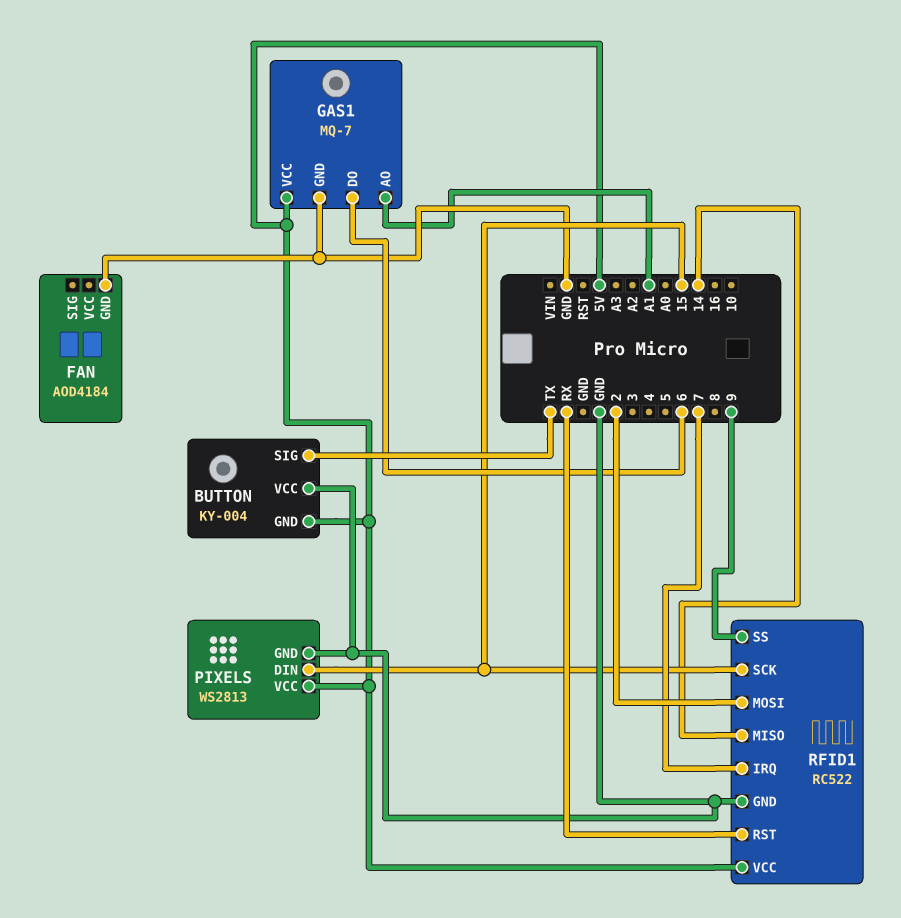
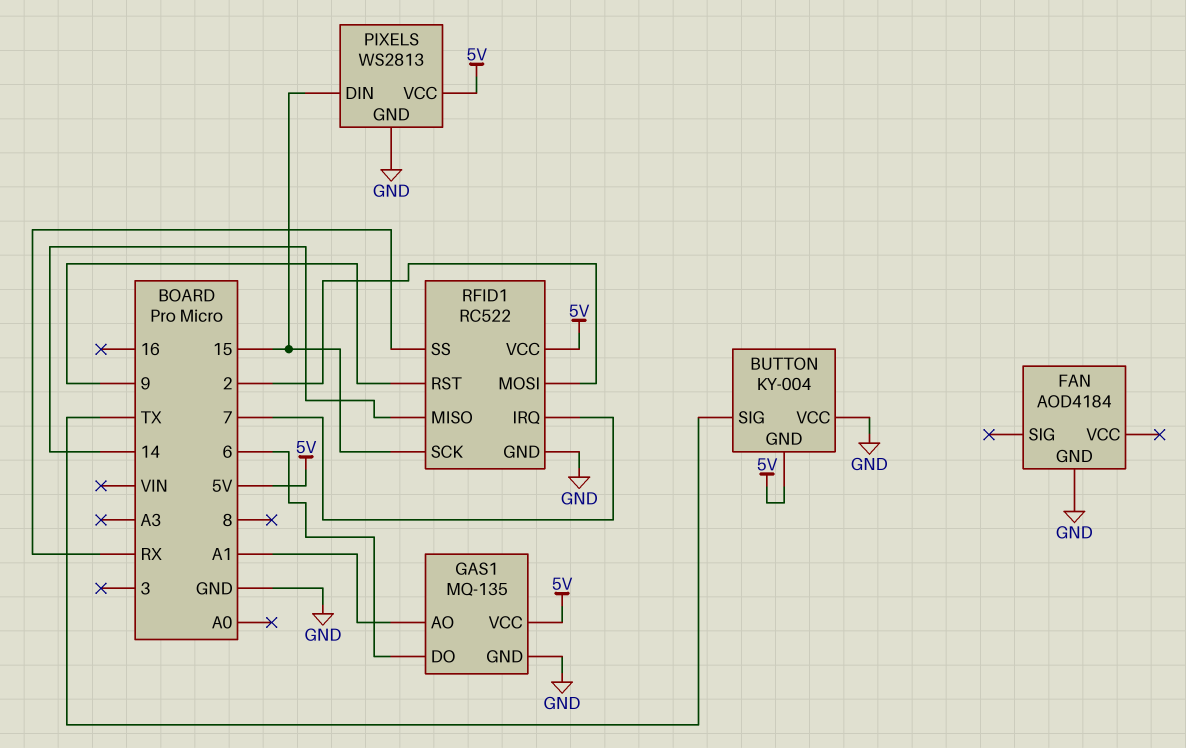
GAS1: MQ-7 -> MQ-135
RFID1 pin RST: RX -> 9
RFID1 pin SS: 9 -> RX

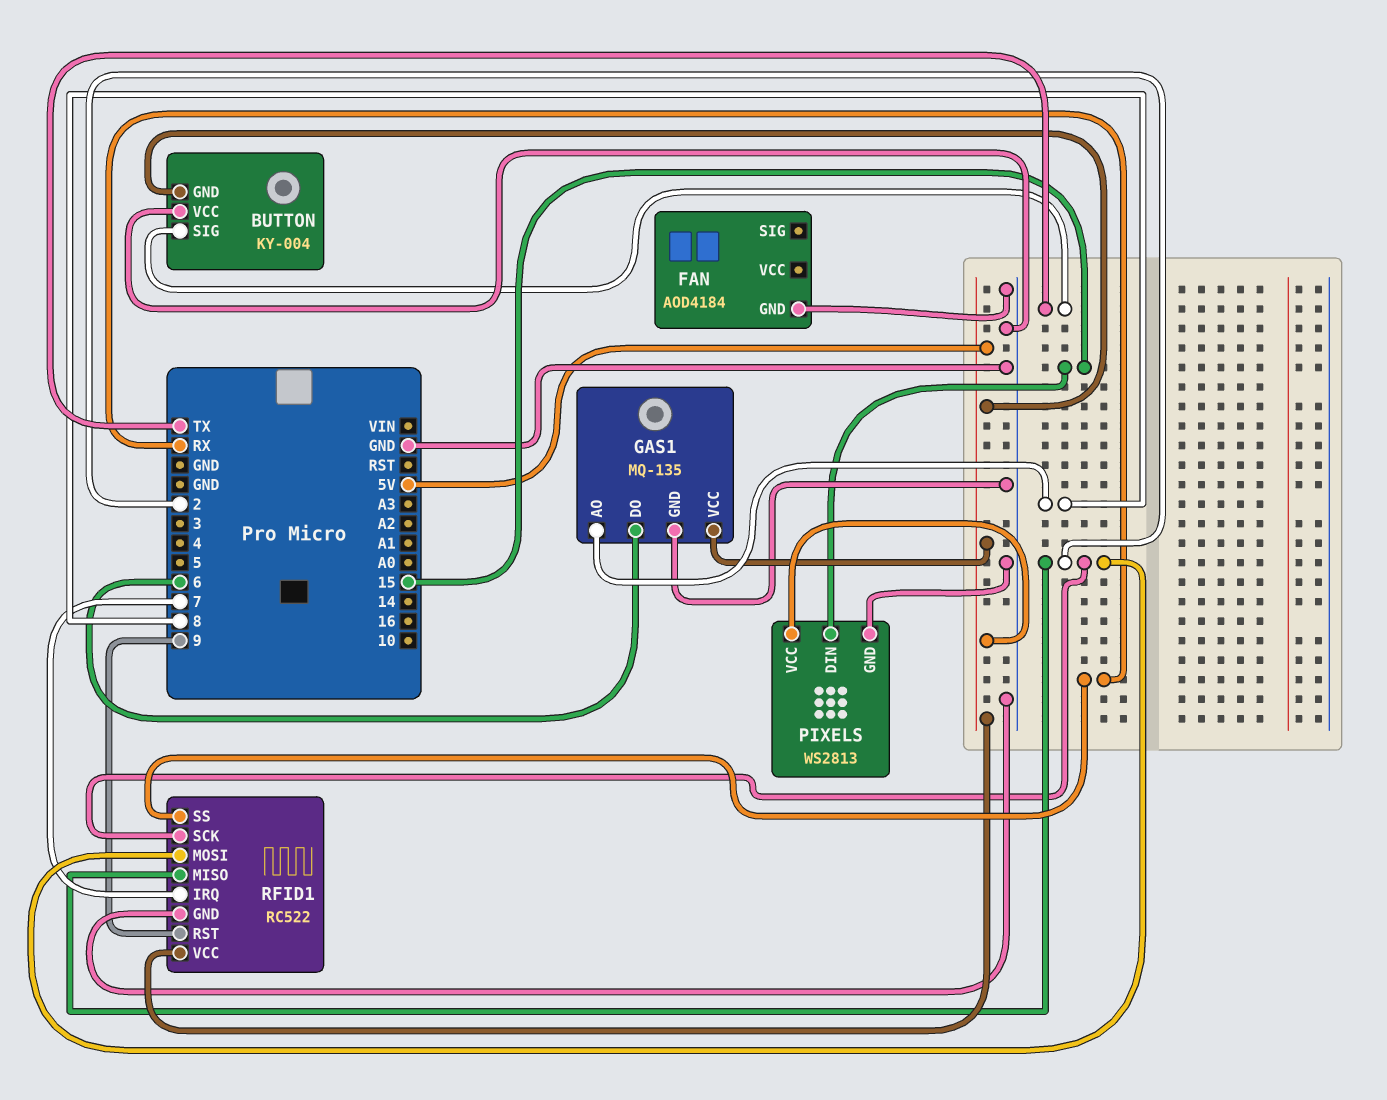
GAS1 pin AO: A1 -> 8
RFID1 pin MISO: 14 -> 2
RFID1 pin SCK: 15 -> 2

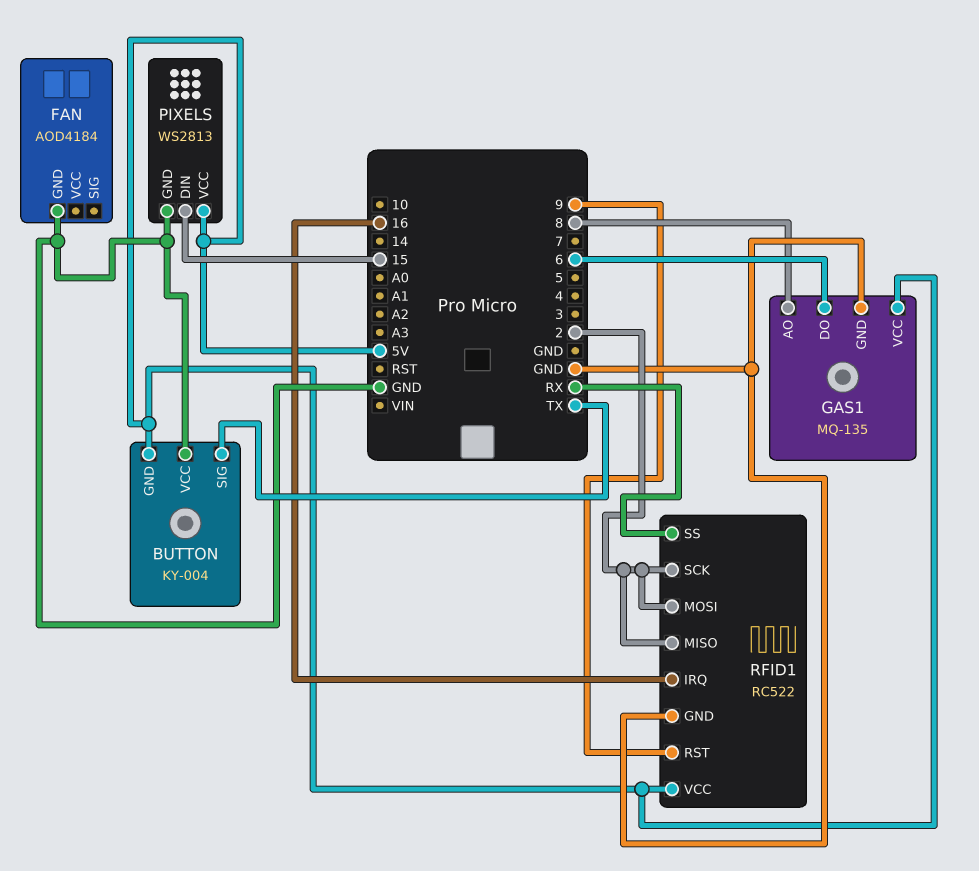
RFID1 pin IRQ: 7 -> 16

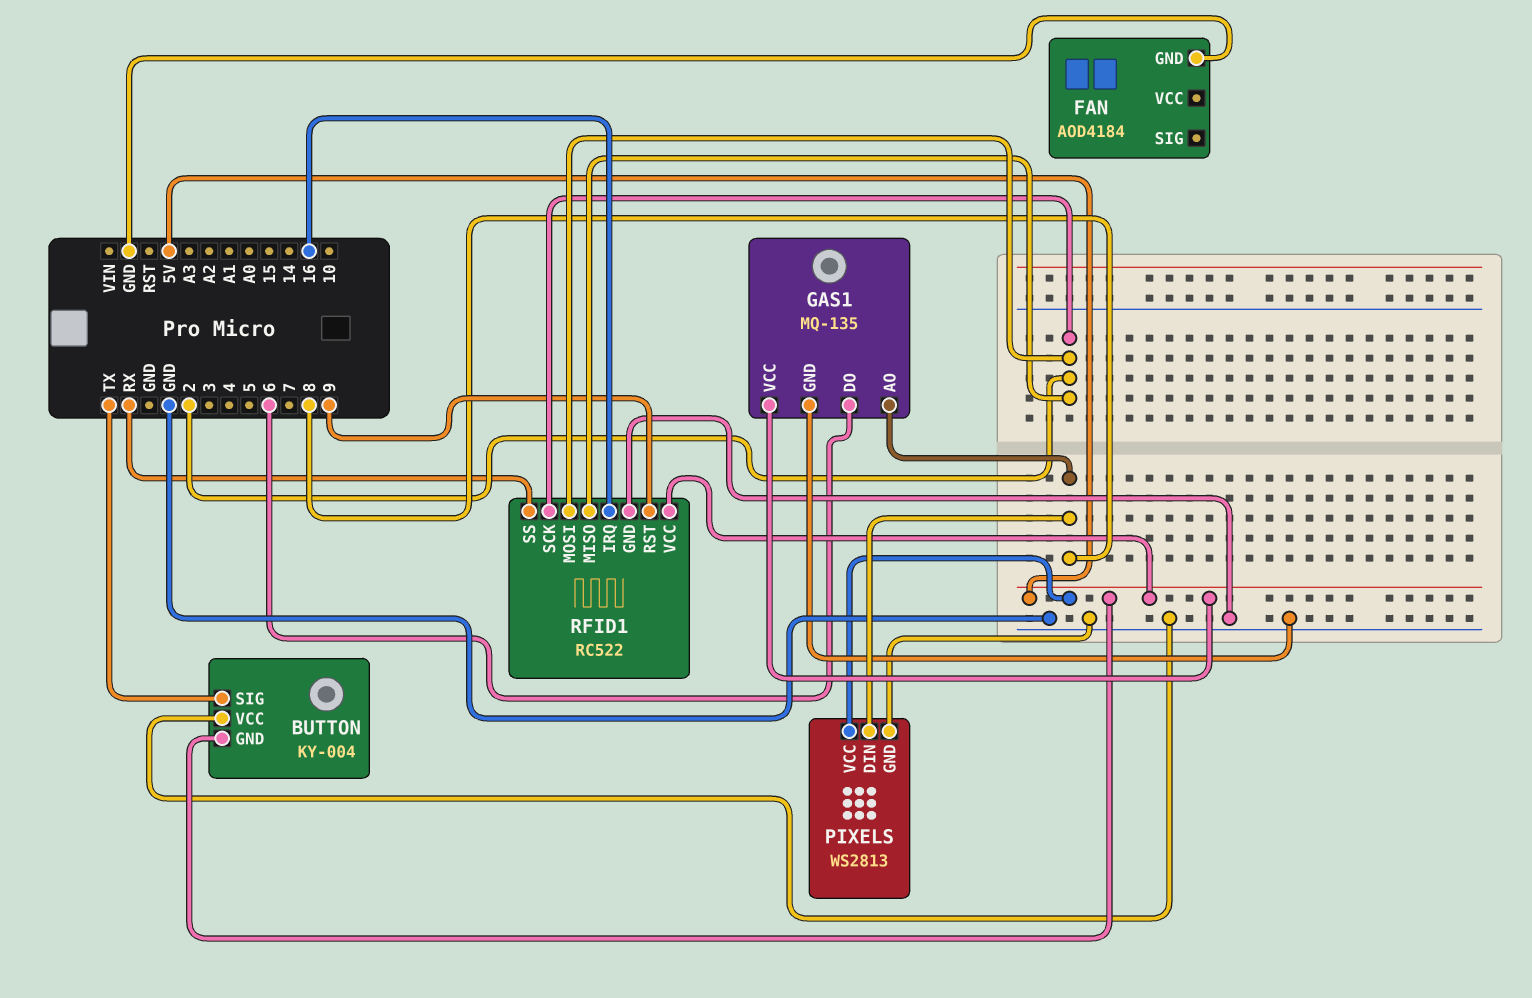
PIXELS pin DIN: 15 -> 8

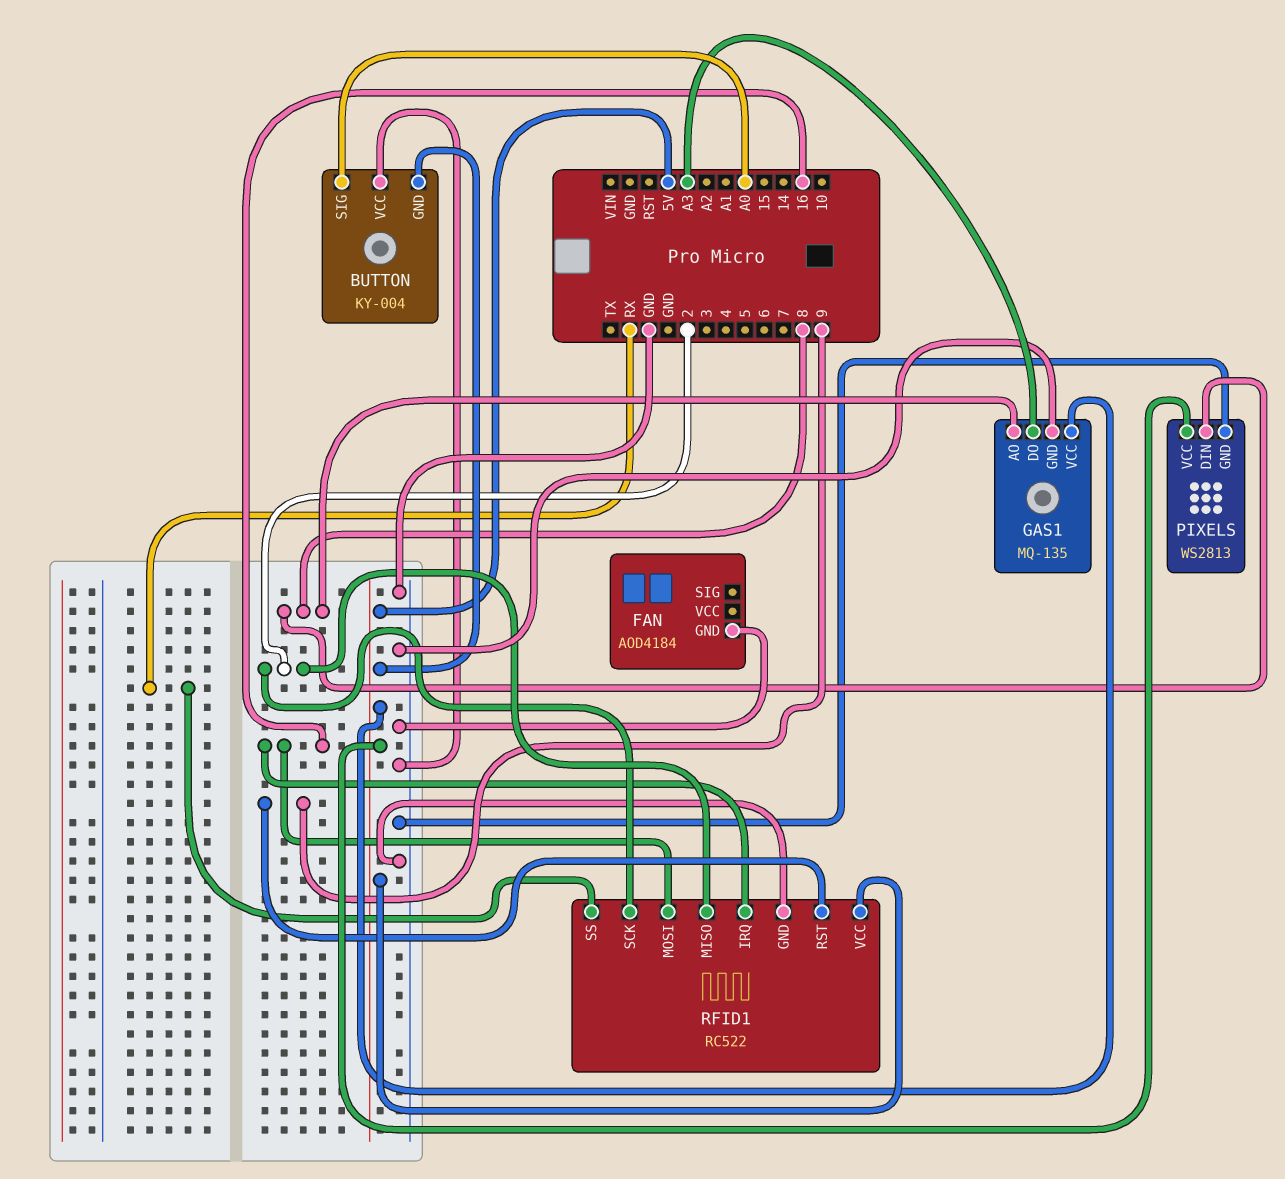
BUTTON pin SIG: TX -> A0
GAS1 pin DO: 6 -> A3
RFID1 pin MOSI: 2 -> 16

